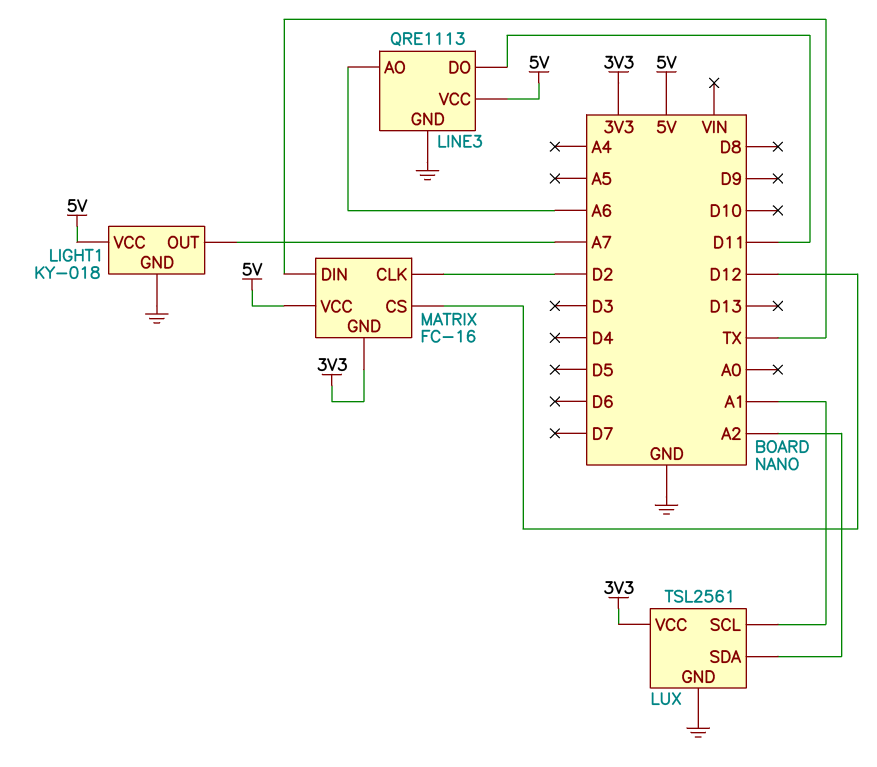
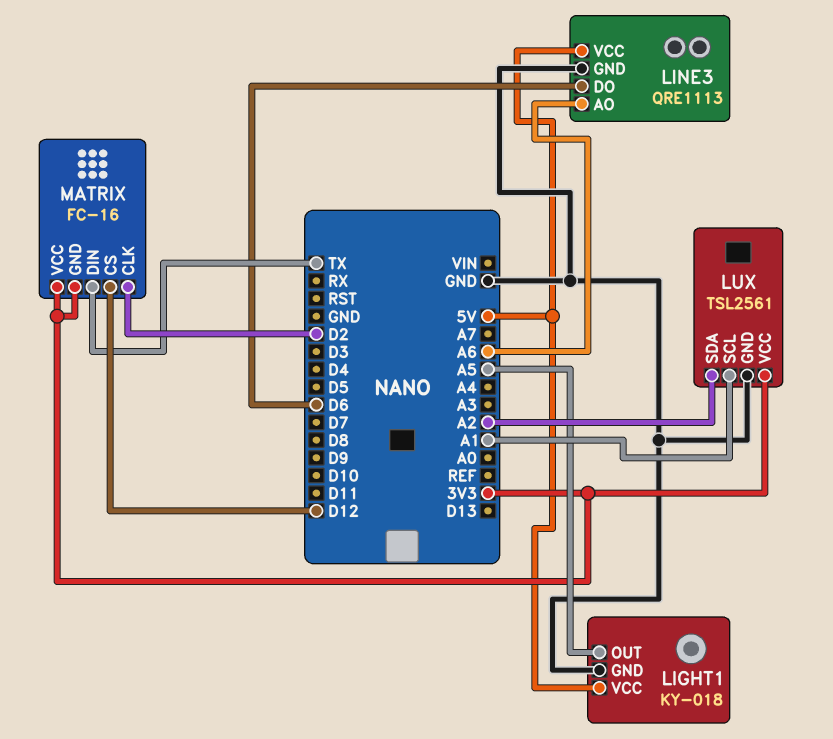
LIGHT1 pin OUT: A7 -> A5
LINE3 pin DO: D11 -> D6
MATRIX pin VCC: 5V -> 3V3

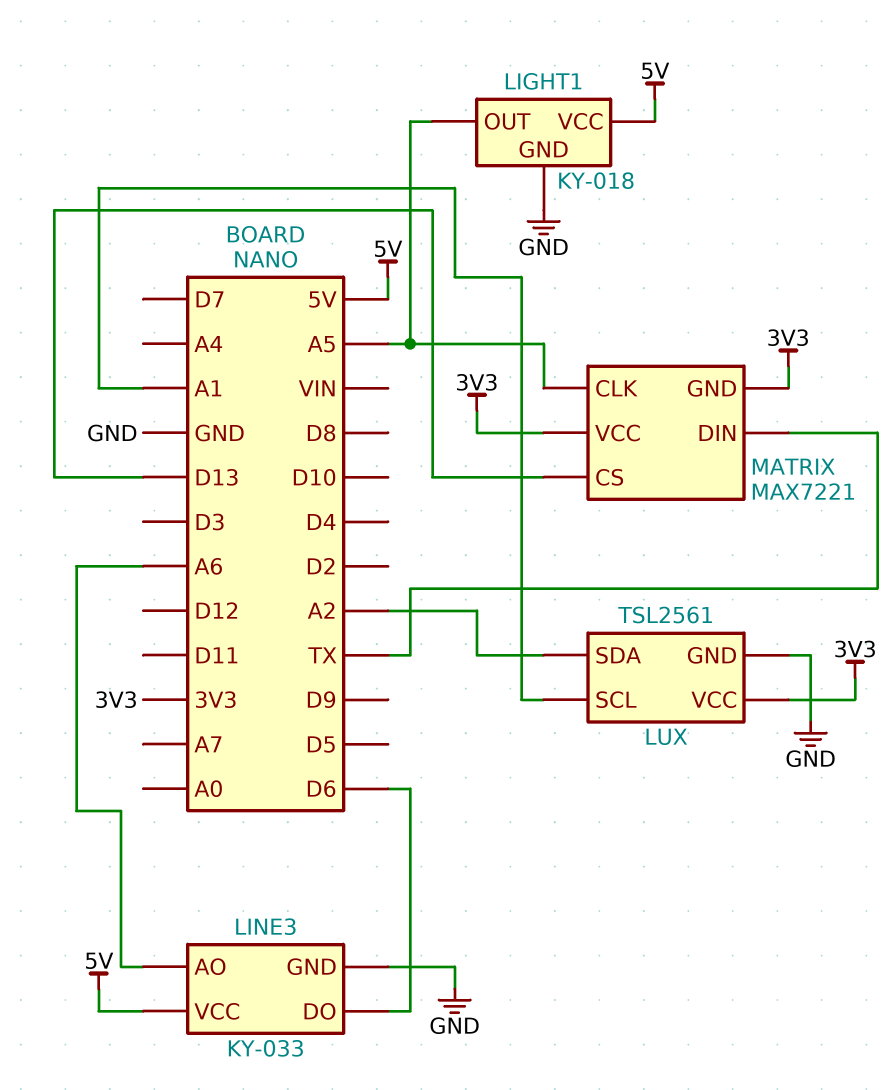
LINE3: QRE1113 -> KY-033
MATRIX: FC-16 -> MAX7221
MATRIX pin CLK: D2 -> A5
MATRIX pin CS: D12 -> D13

